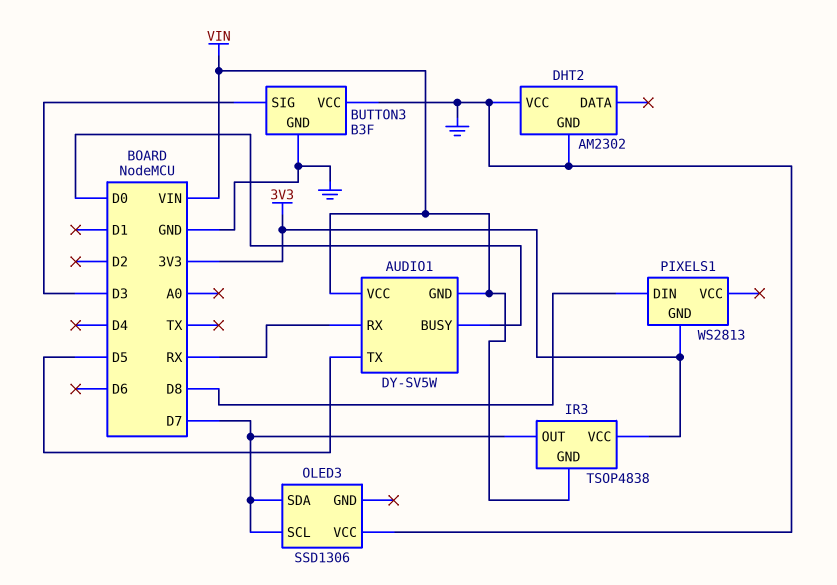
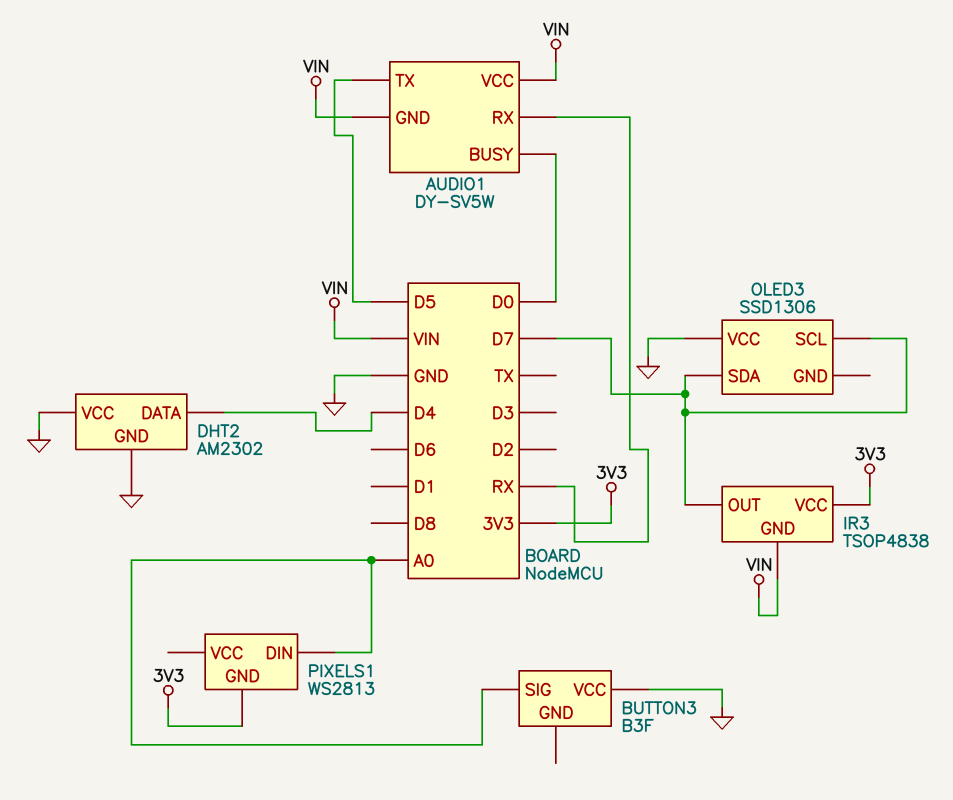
BUTTON3 pin GND: GND -> none
BUTTON3 pin SIG: D3 -> A0
DHT2 pin DATA: none -> D4
PIXELS1 pin DIN: D8 -> A0

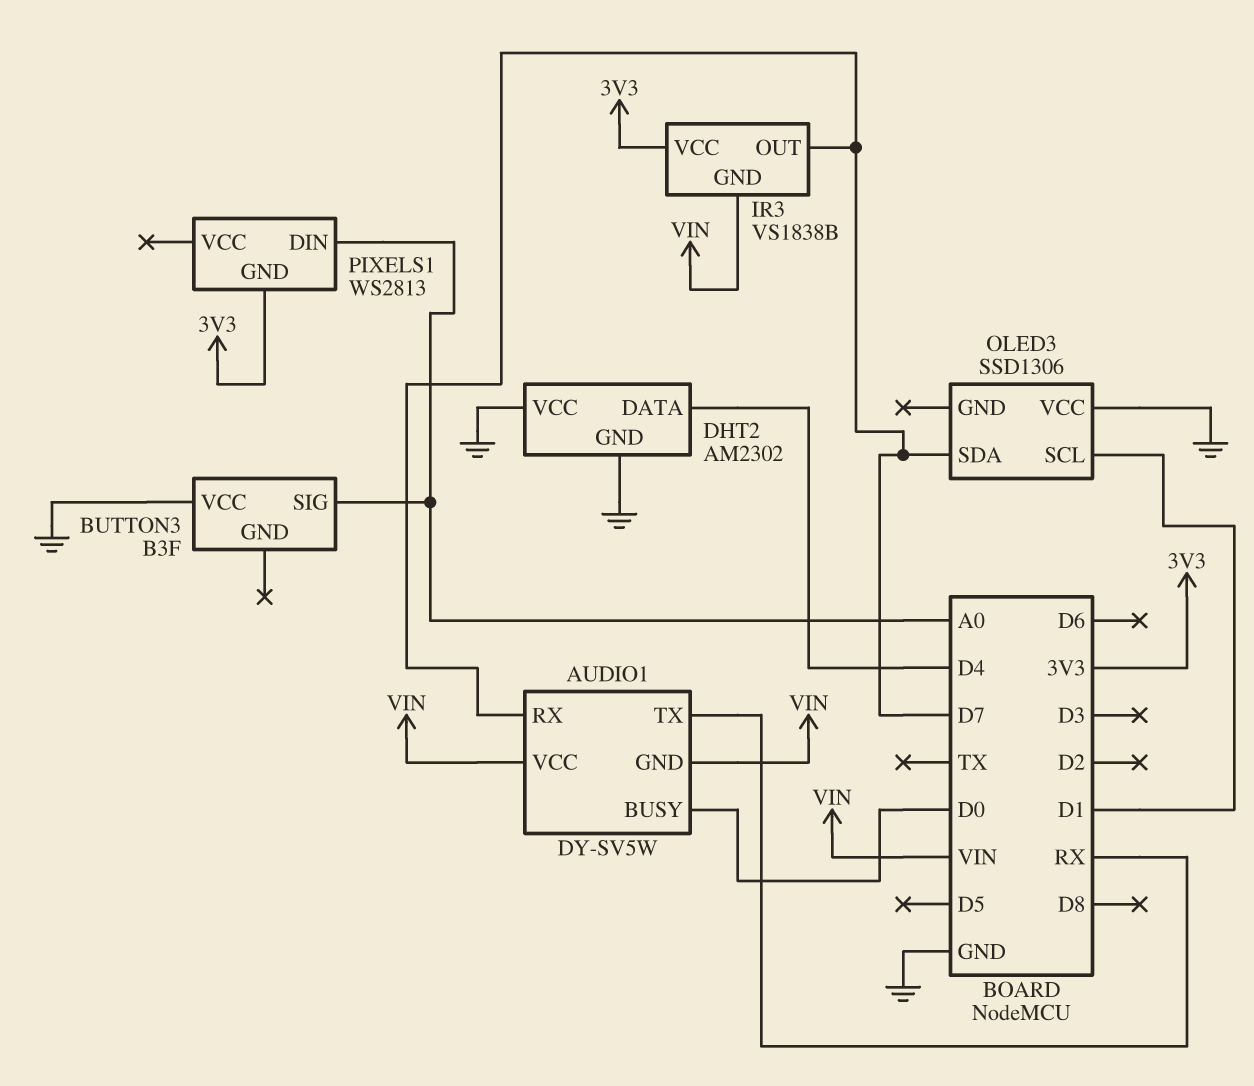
AUDIO1 pin RX: RX -> D7
AUDIO1 pin TX: D5 -> RX
IR3: TSOP4838 -> VS1838B
OLED3 pin SCL: D7 -> D1

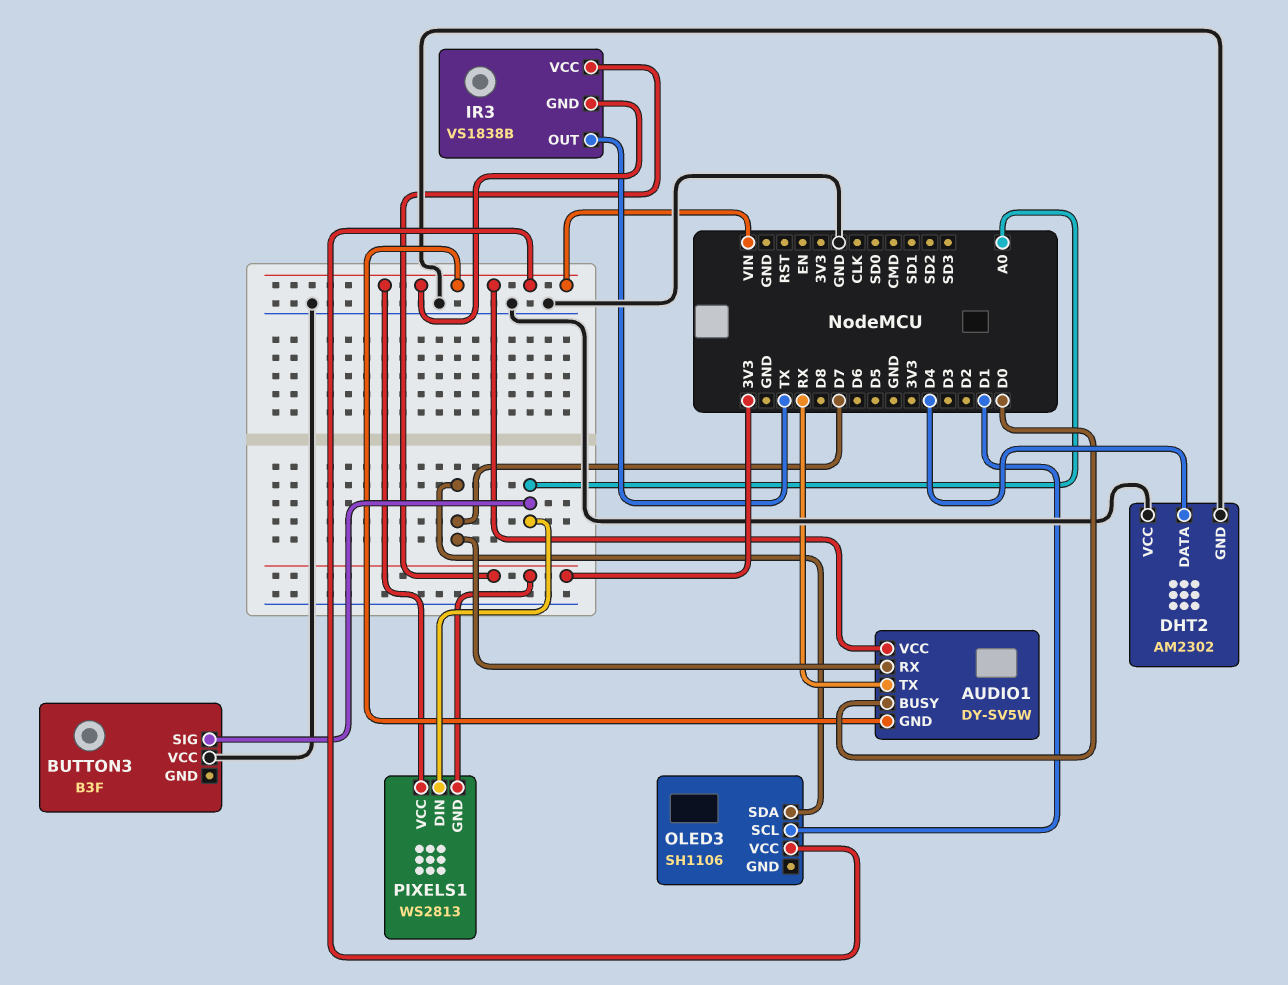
IR3 pin OUT: D7 -> TX
OLED3: SSD1306 -> SH1106
OLED3 pin VCC: GND -> VIN
PIXELS1 pin VCC: none -> VIN

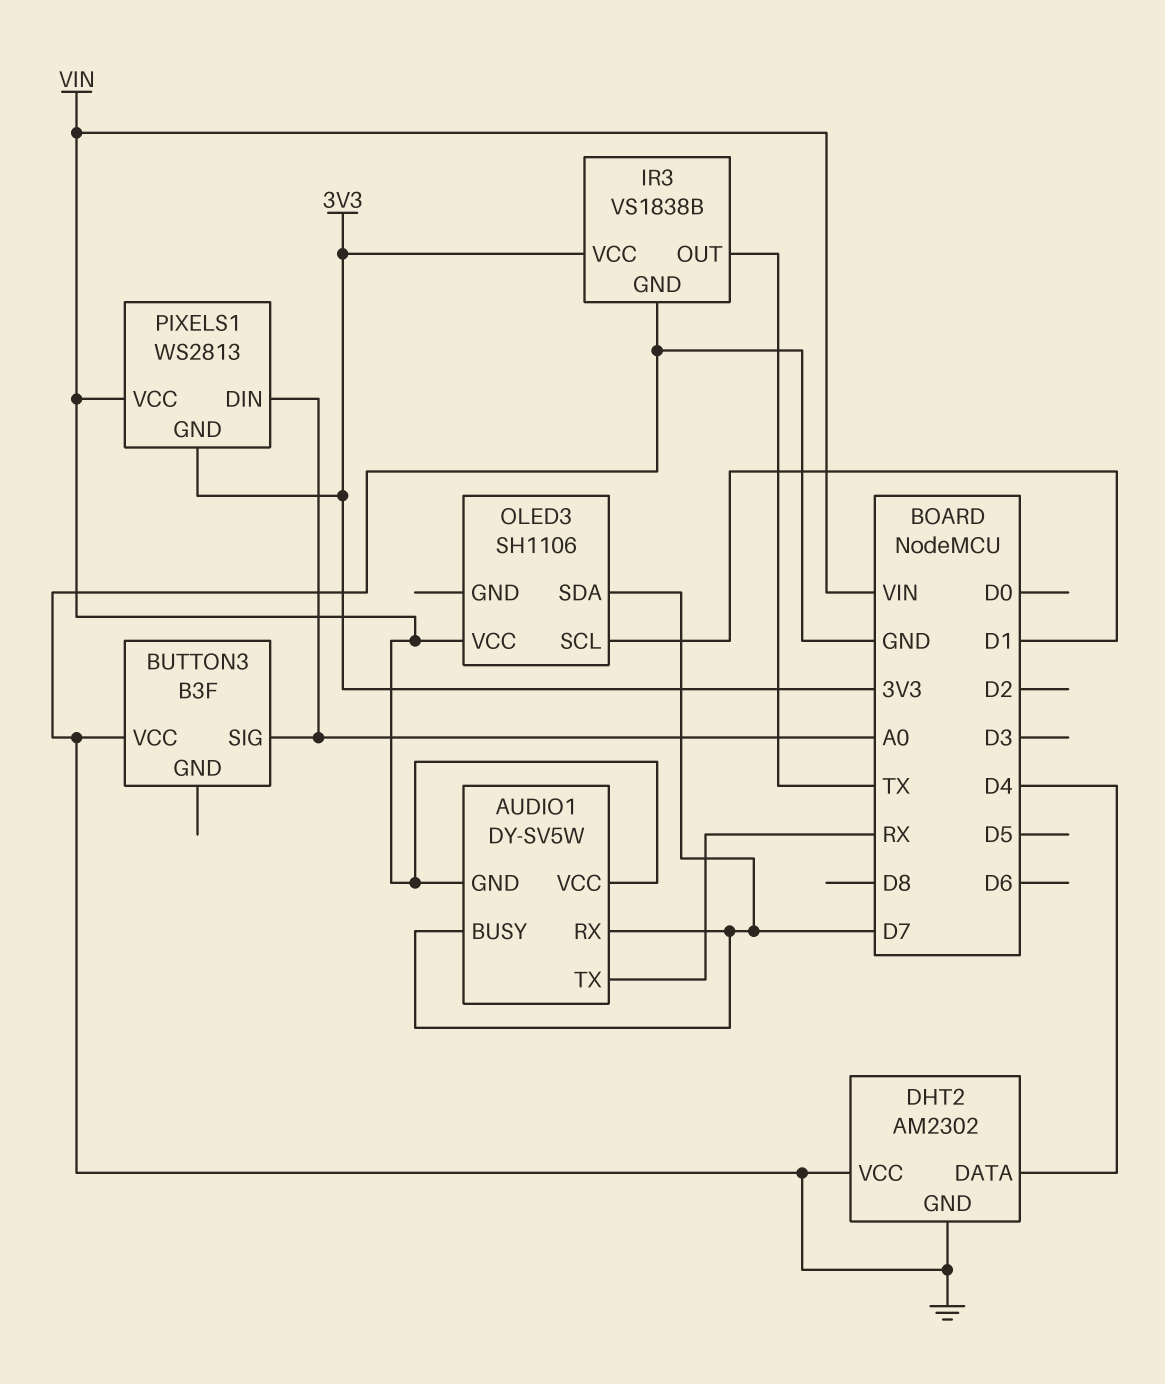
AUDIO1 pin BUSY: D0 -> D7
IR3 pin GND: VIN -> GND

